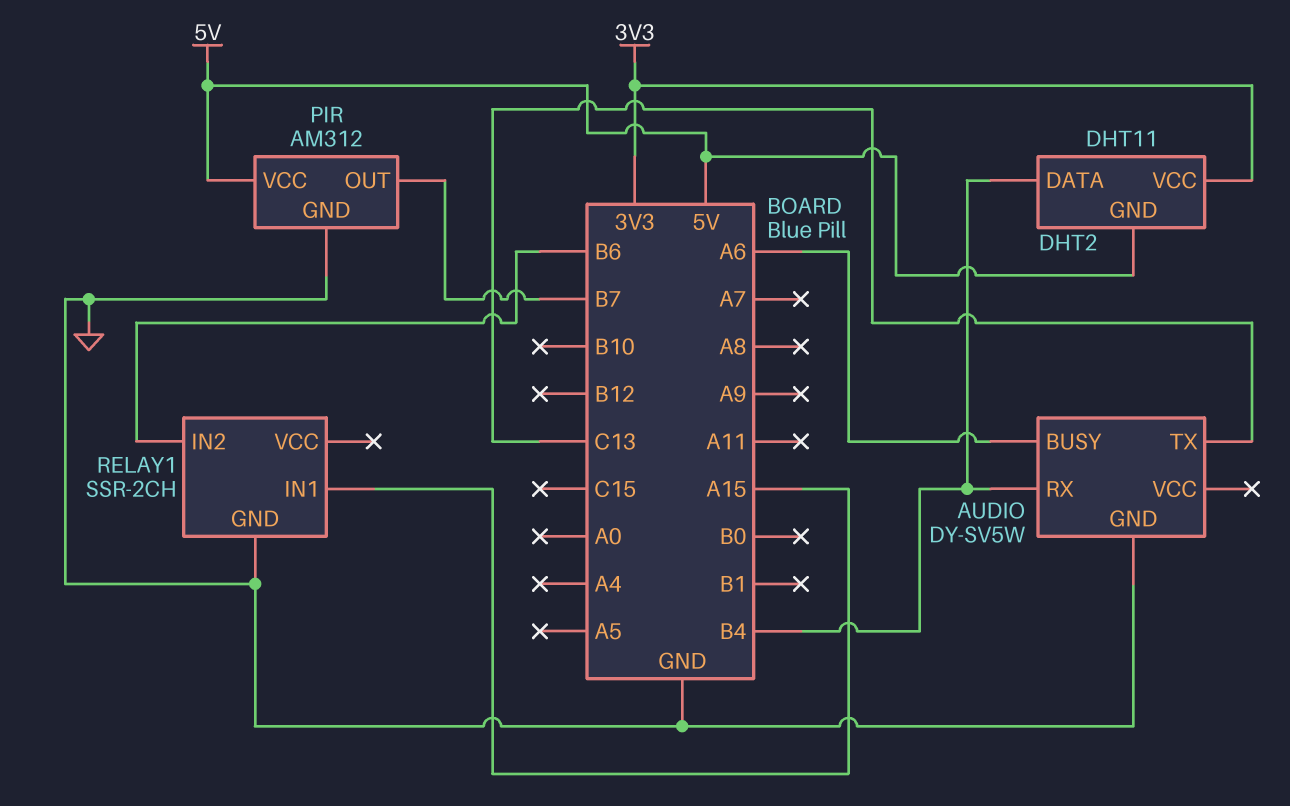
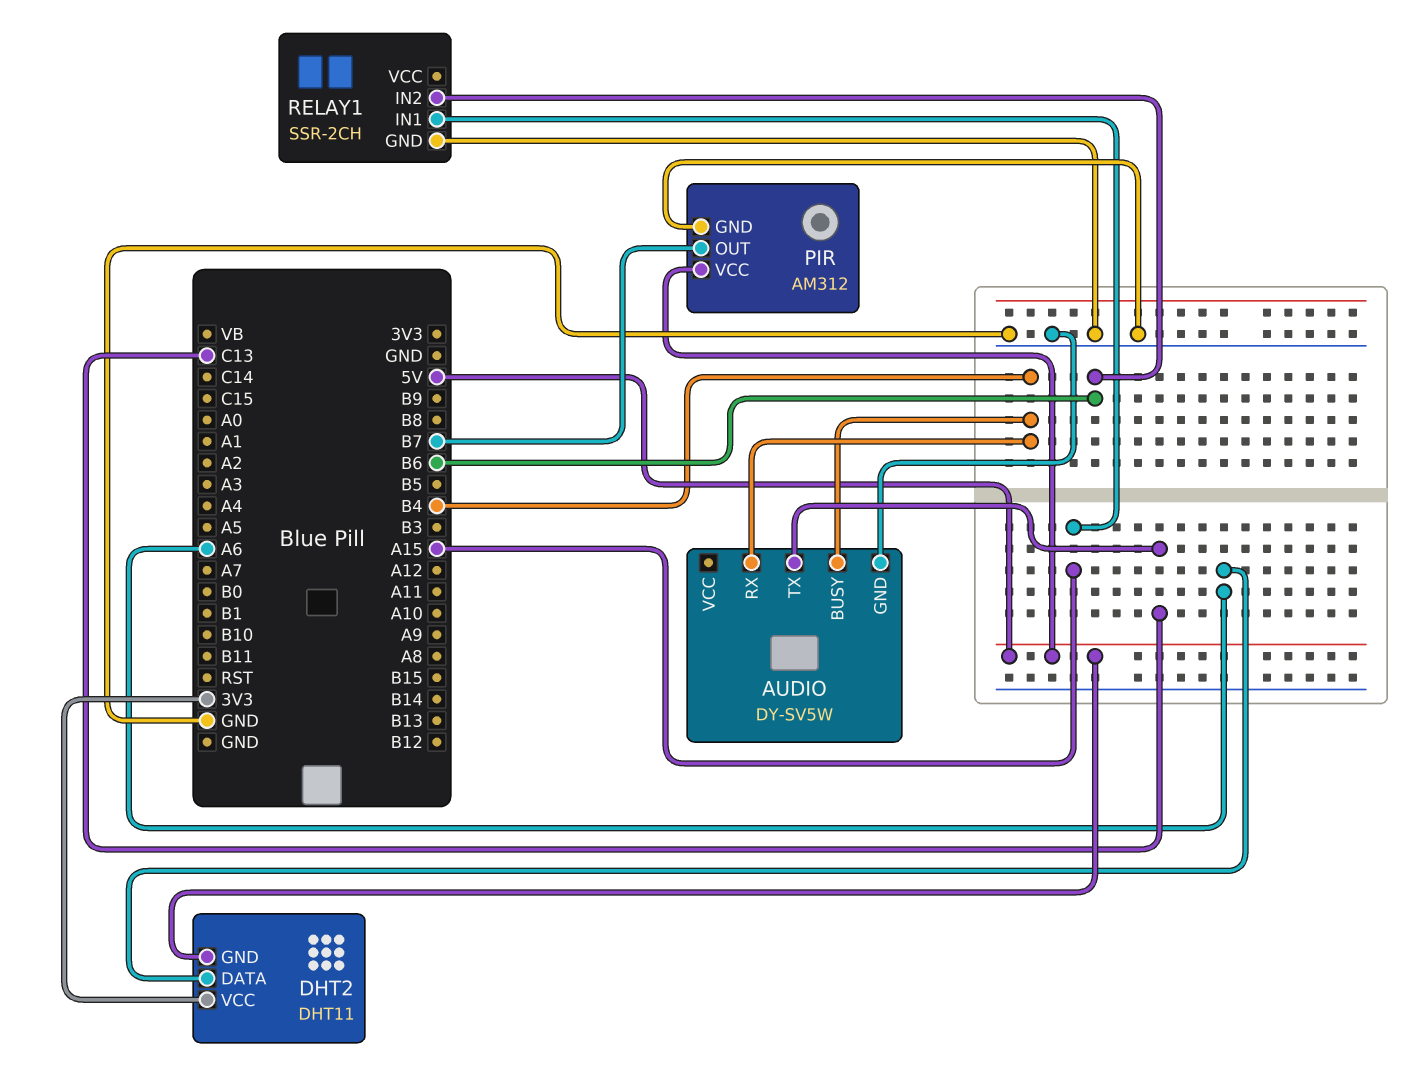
AUDIO pin BUSY: A6 -> B4
DHT2 pin DATA: B4 -> A6

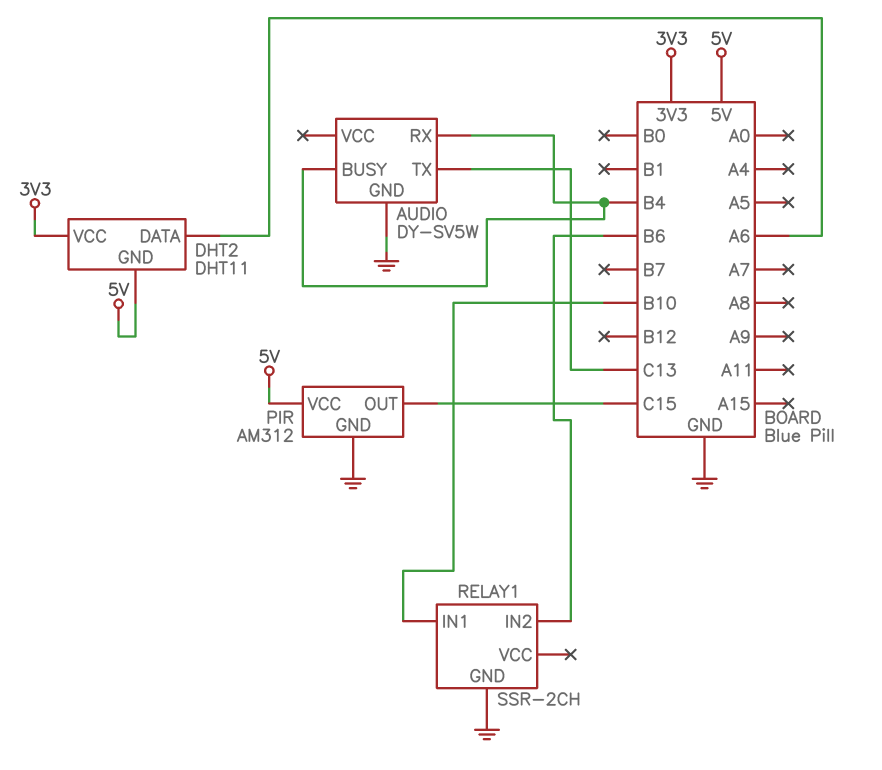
PIR pin OUT: B7 -> C15
RELAY1 pin IN1: A15 -> B10

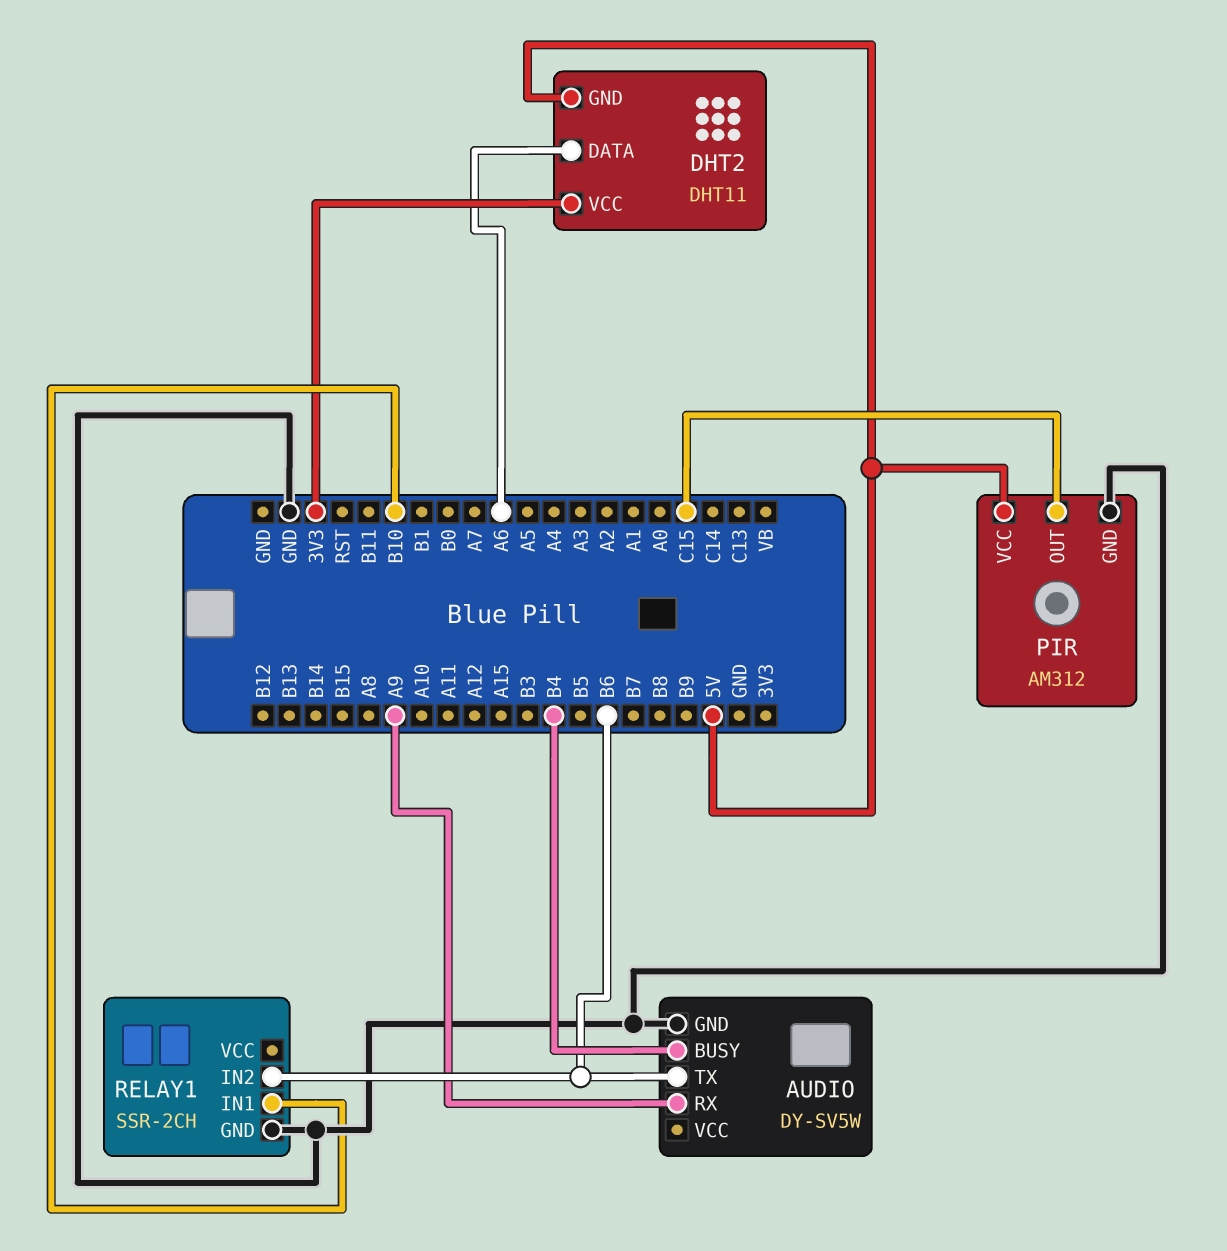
AUDIO pin RX: B4 -> A9
AUDIO pin TX: C13 -> B6

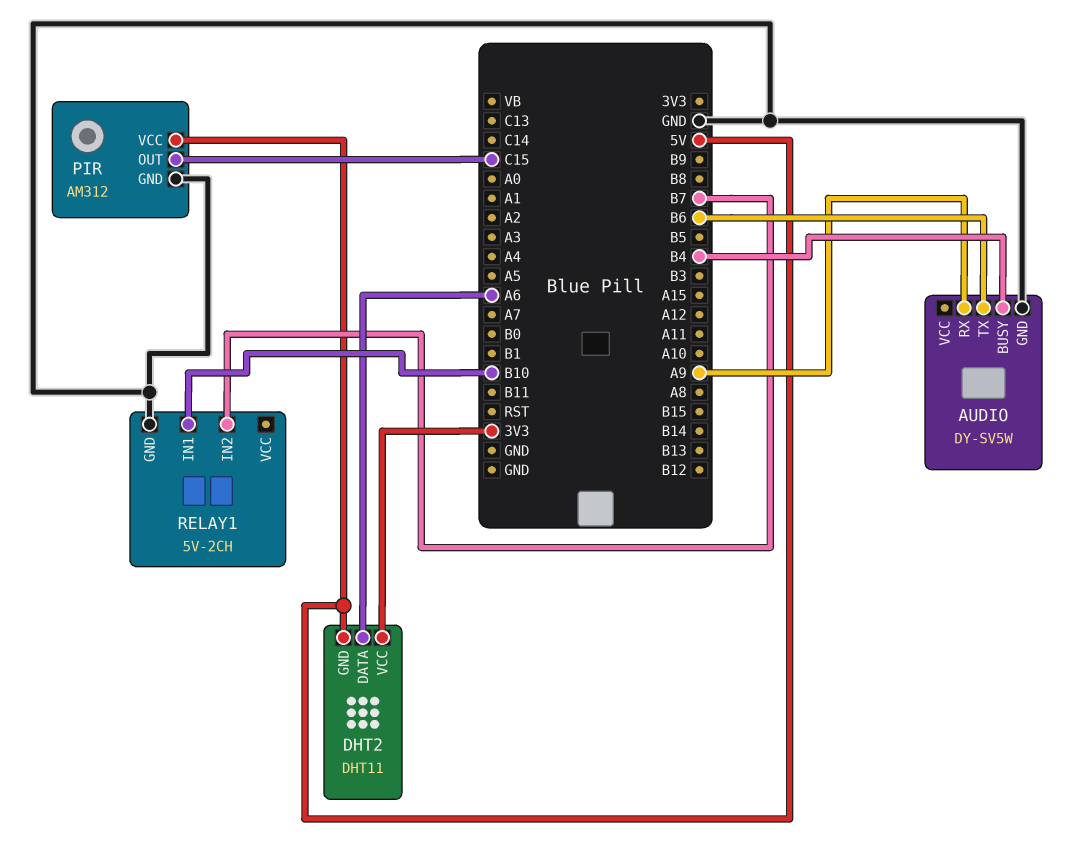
RELAY1: SSR-2CH -> 5V-2CH
RELAY1 pin IN2: B6 -> B7

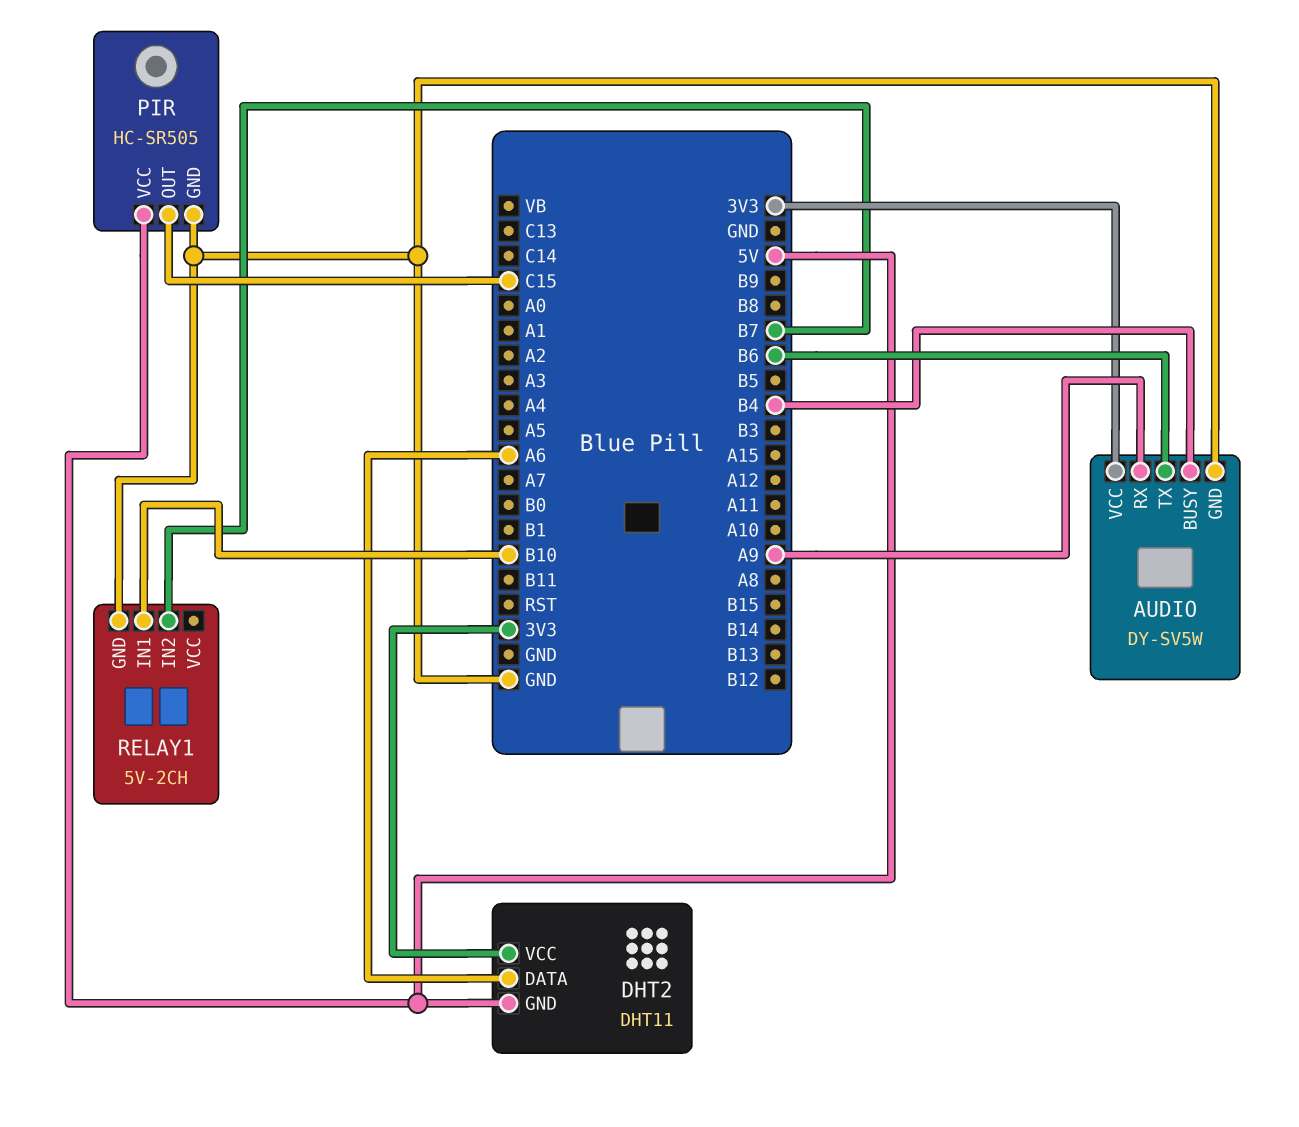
AUDIO pin VCC: none -> 3V3
PIR: AM312 -> HC-SR505

